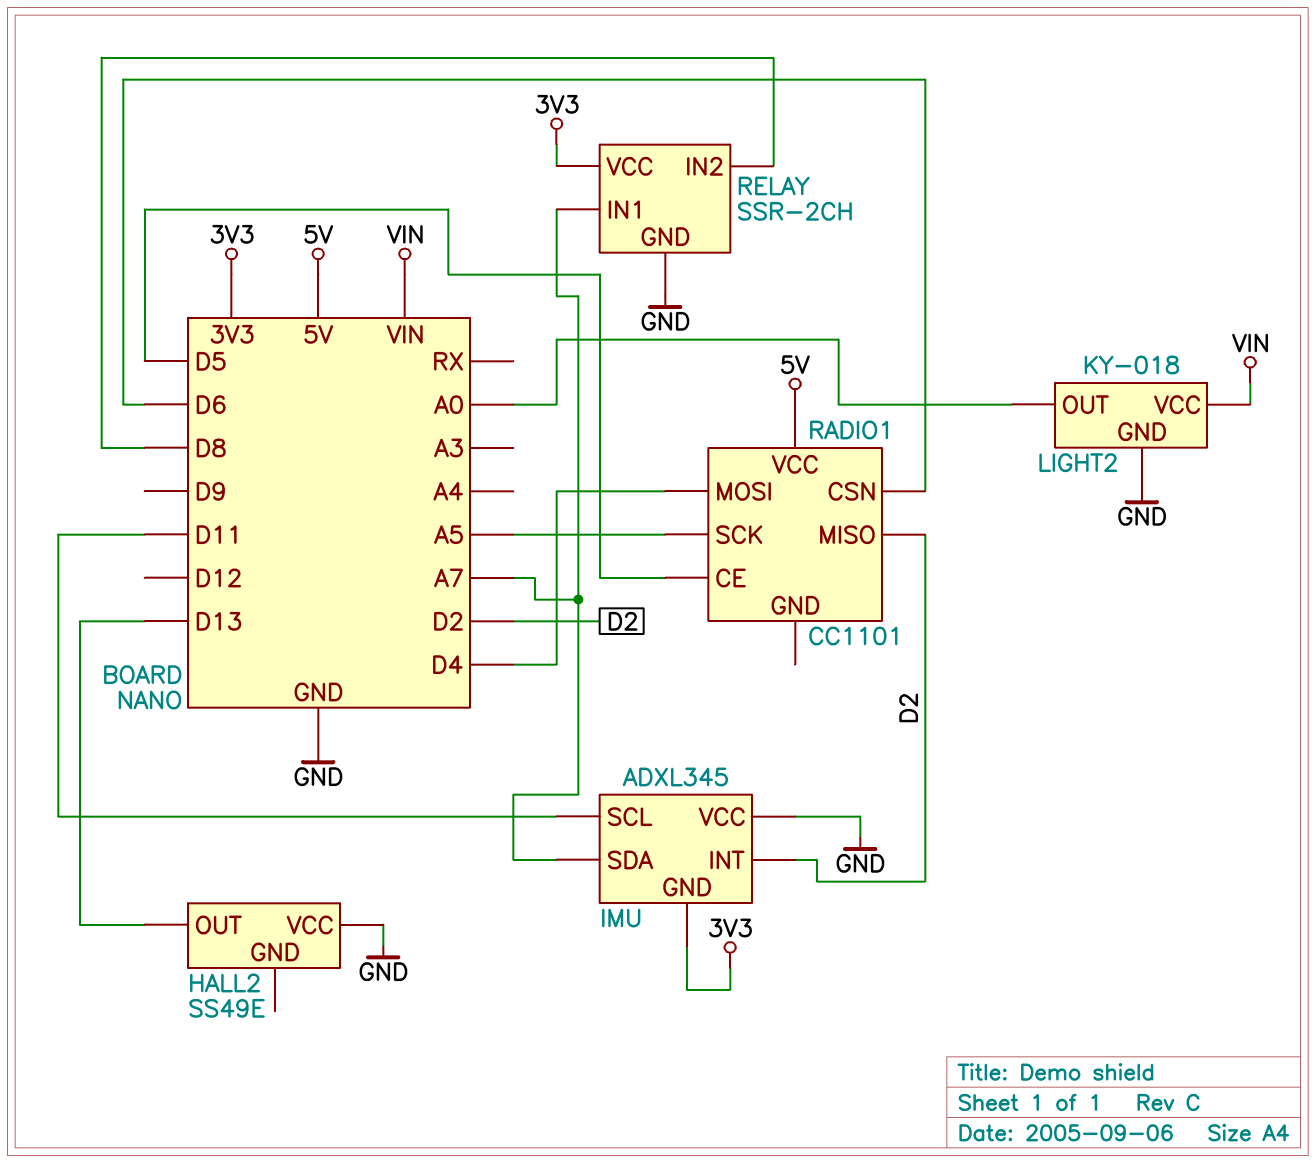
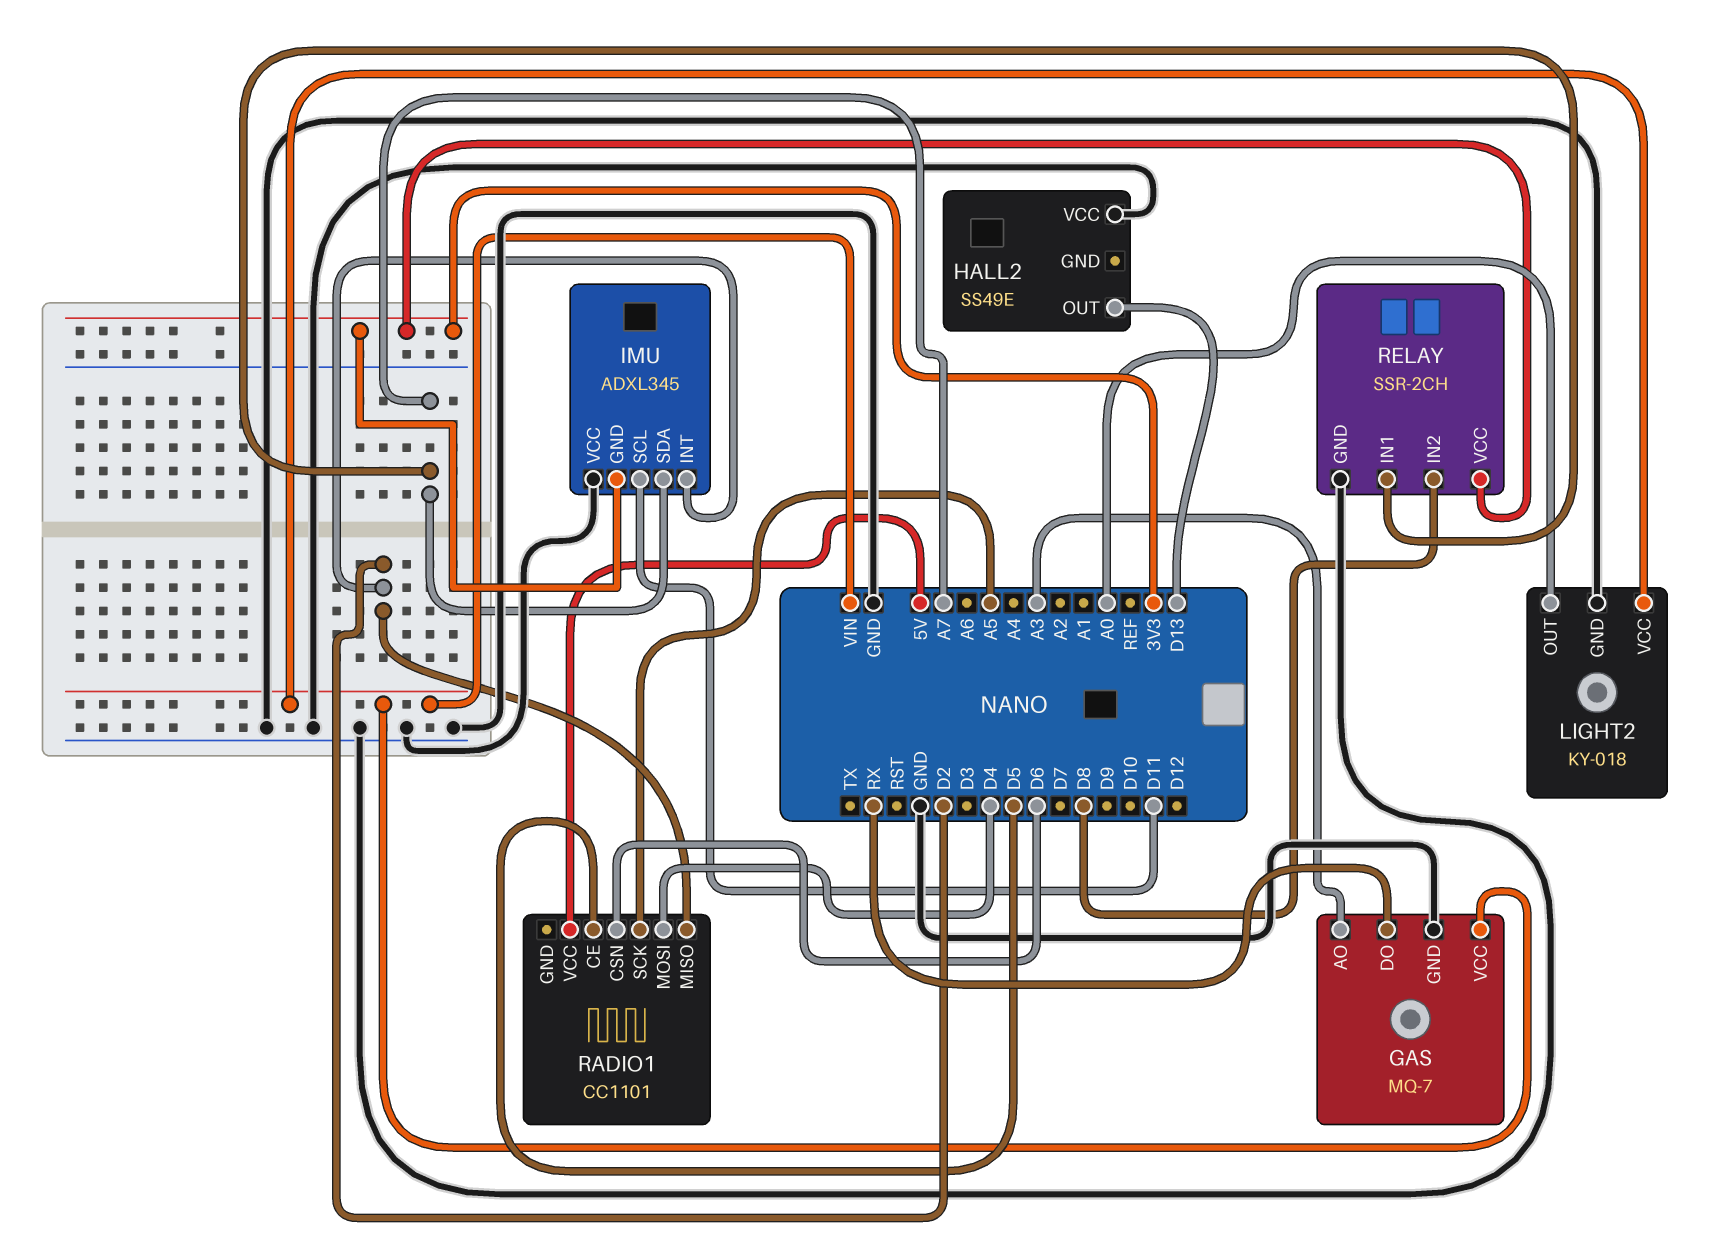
GAS: none -> MQ-7
GAS pin AO: none -> A3
GAS pin DO: none -> RX
GAS pin GND: none -> GND
GAS pin VCC: none -> VIN

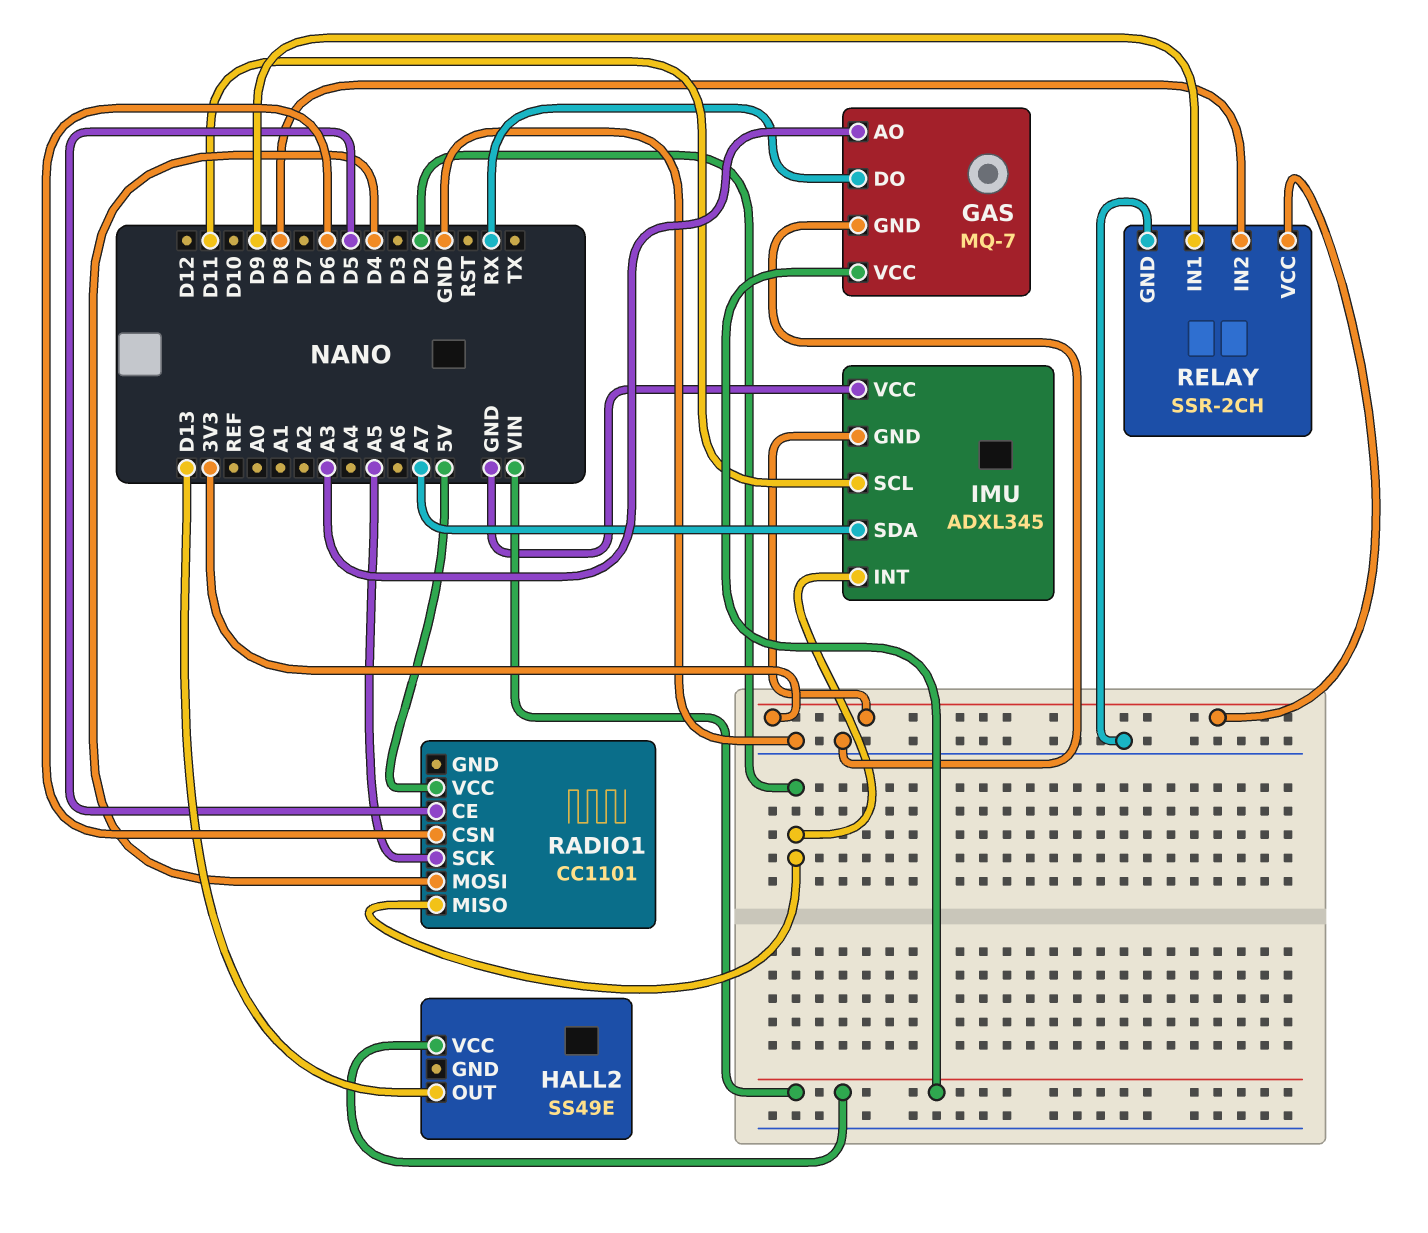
HALL2 pin VCC: GND -> VIN
LIGHT2: KY-018 -> none
LIGHT2 pin GND: GND -> none
LIGHT2 pin OUT: A0 -> none
LIGHT2 pin VCC: VIN -> none
RELAY pin IN1: A7 -> D9

